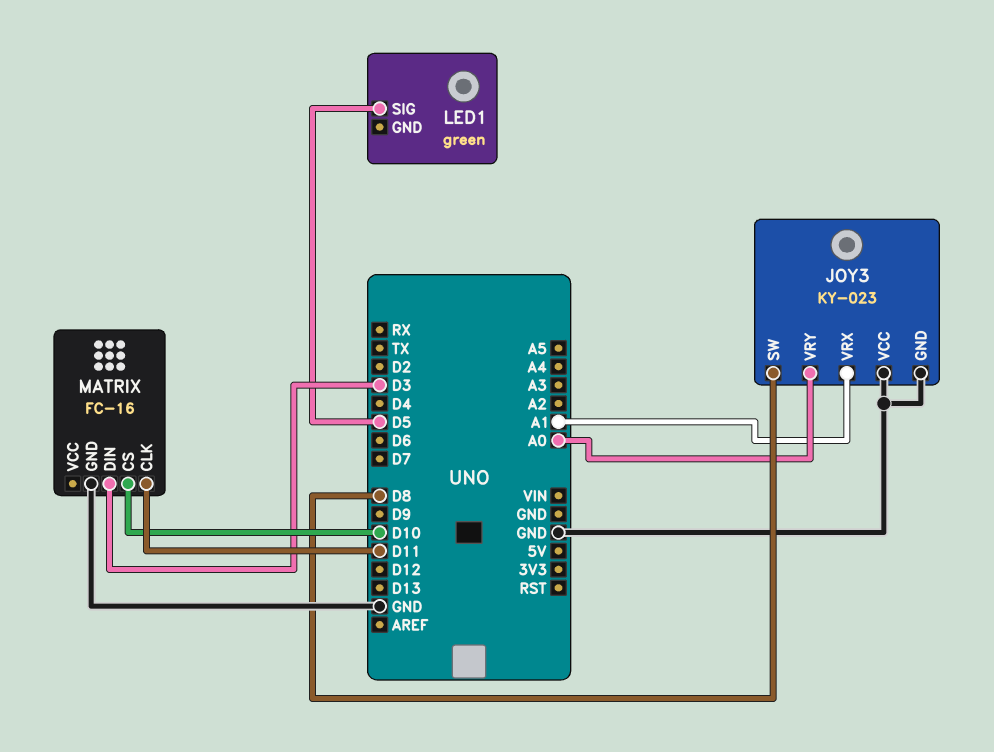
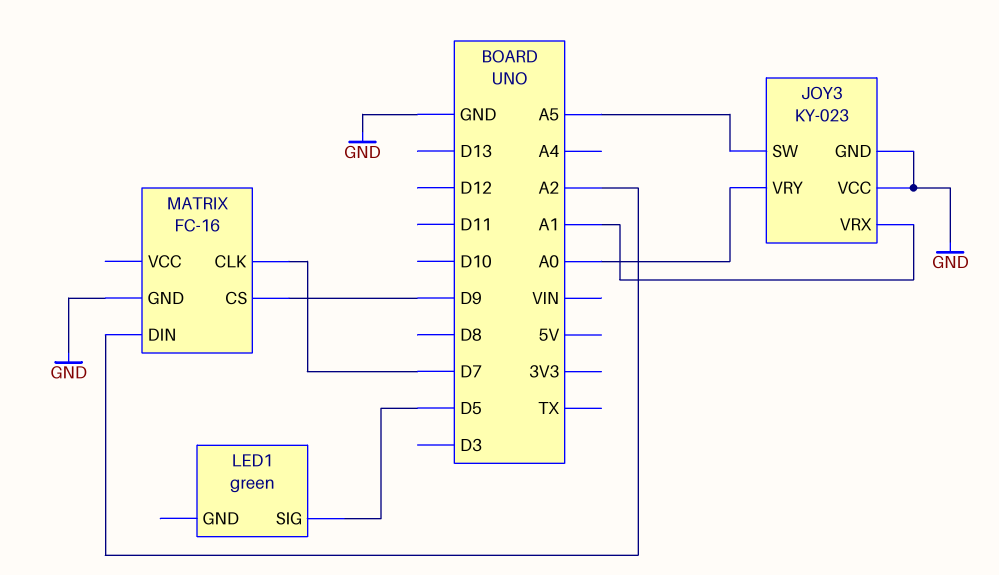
JOY3 pin SW: D8 -> A5
MATRIX pin CLK: D11 -> D7
MATRIX pin CS: D10 -> D9
MATRIX pin DIN: D3 -> A2

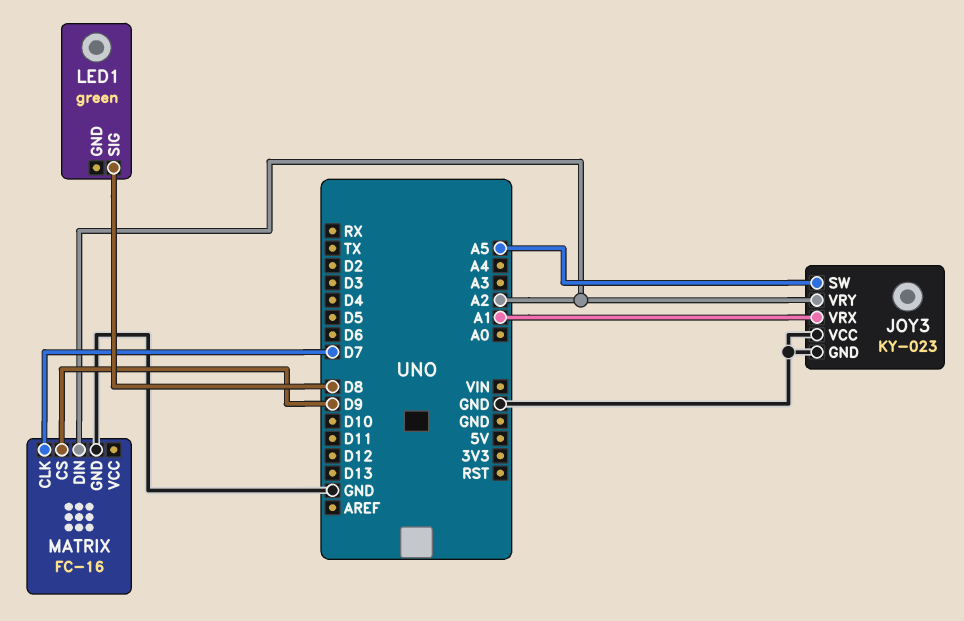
JOY3 pin VRY: A0 -> A2
LED1 pin SIG: D5 -> D8

